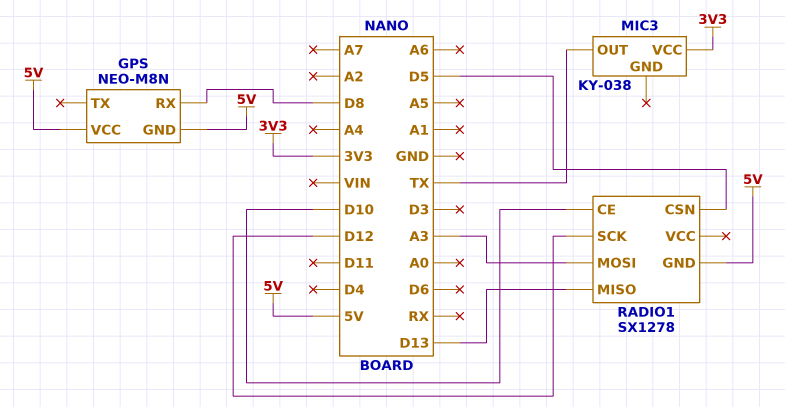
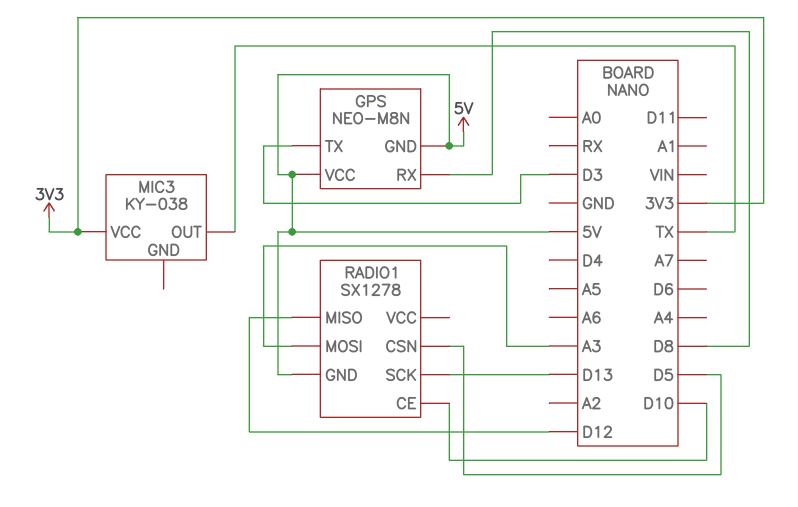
GPS pin TX: none -> D3
RADIO1 pin MISO: D13 -> D12
RADIO1 pin SCK: D12 -> D13

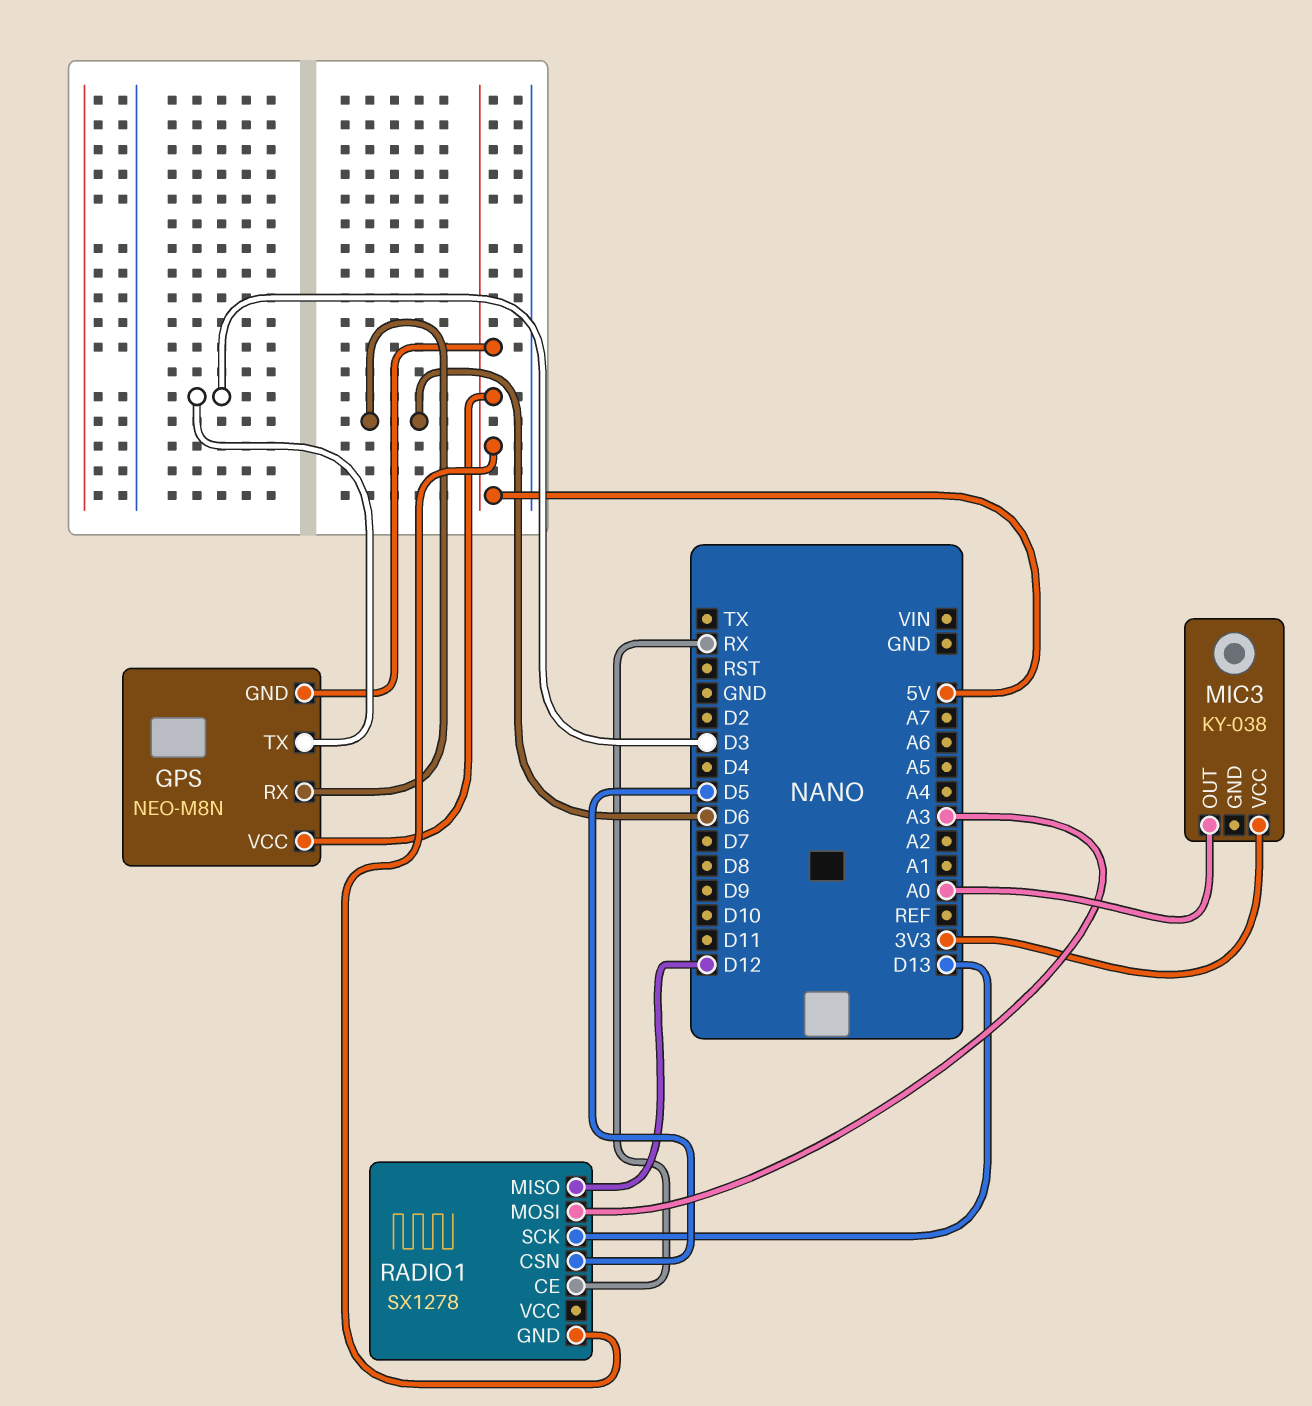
GPS pin RX: D8 -> D6
MIC3 pin OUT: TX -> A0
RADIO1 pin CE: D10 -> RX

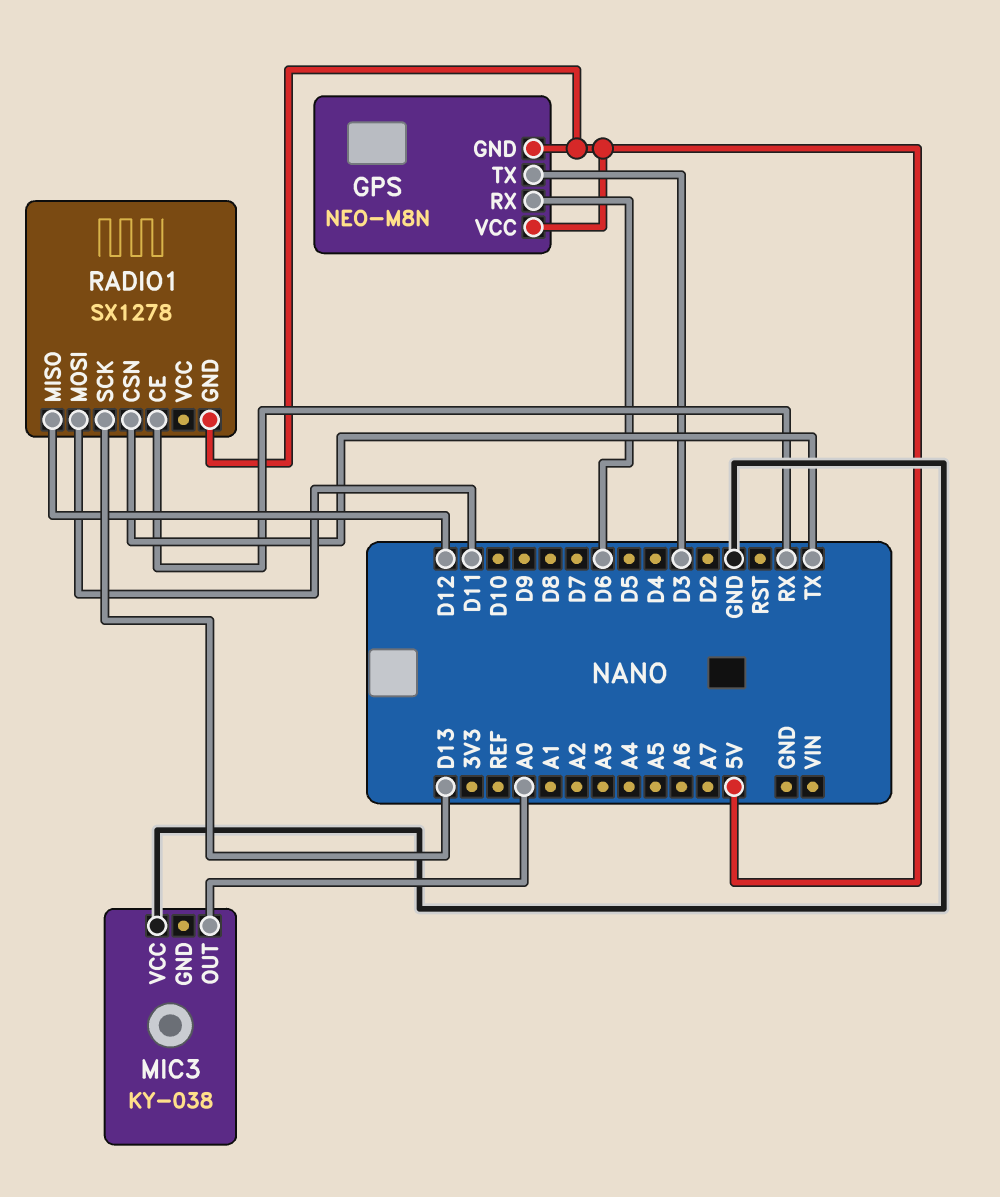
MIC3 pin VCC: 3V3 -> GND
RADIO1 pin CSN: D5 -> TX
RADIO1 pin MOSI: A3 -> D11

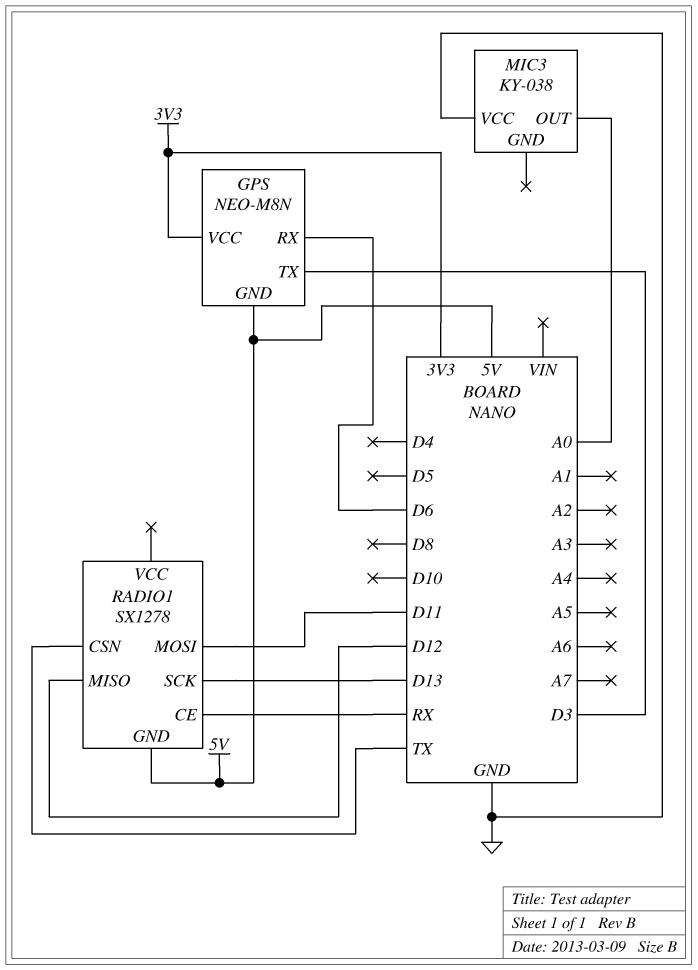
GPS pin VCC: 5V -> 3V3

